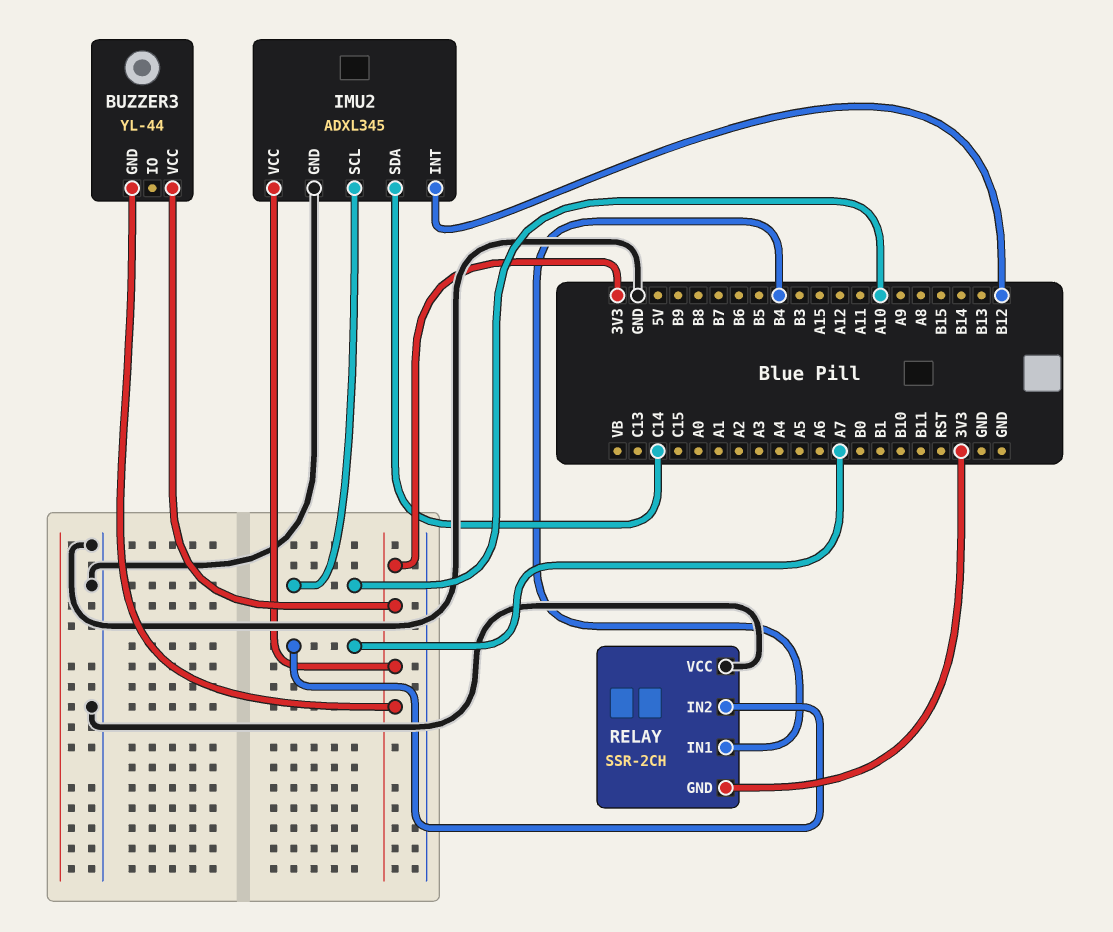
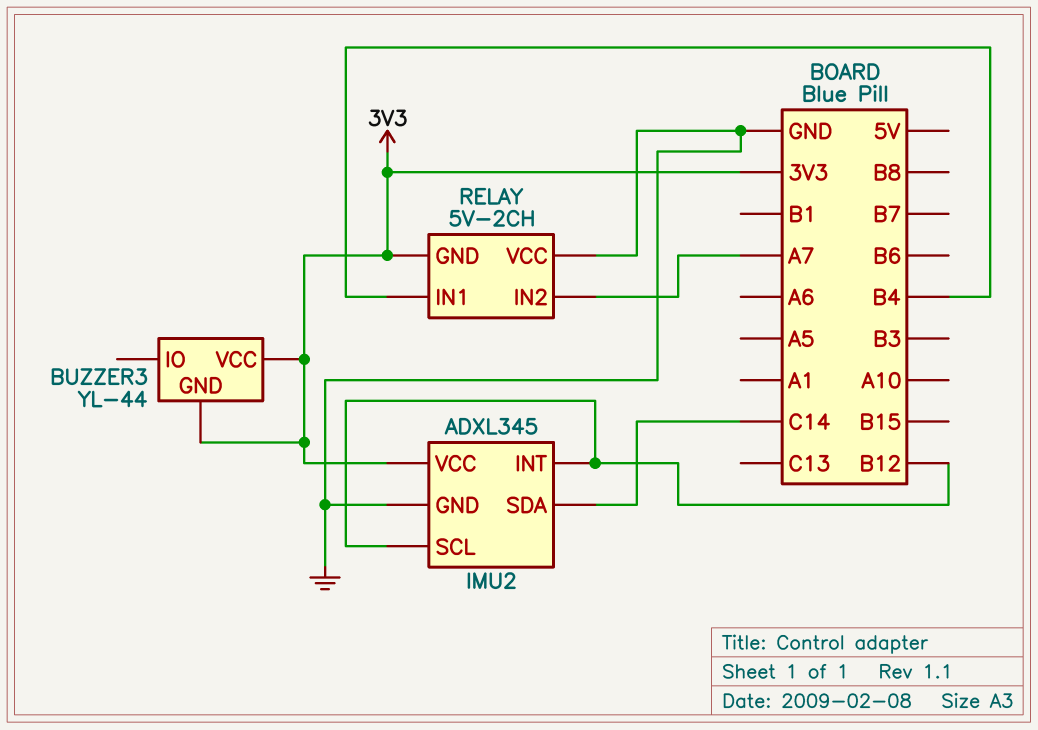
IMU2 pin SCL: A10 -> B12
RELAY: SSR-2CH -> 5V-2CH

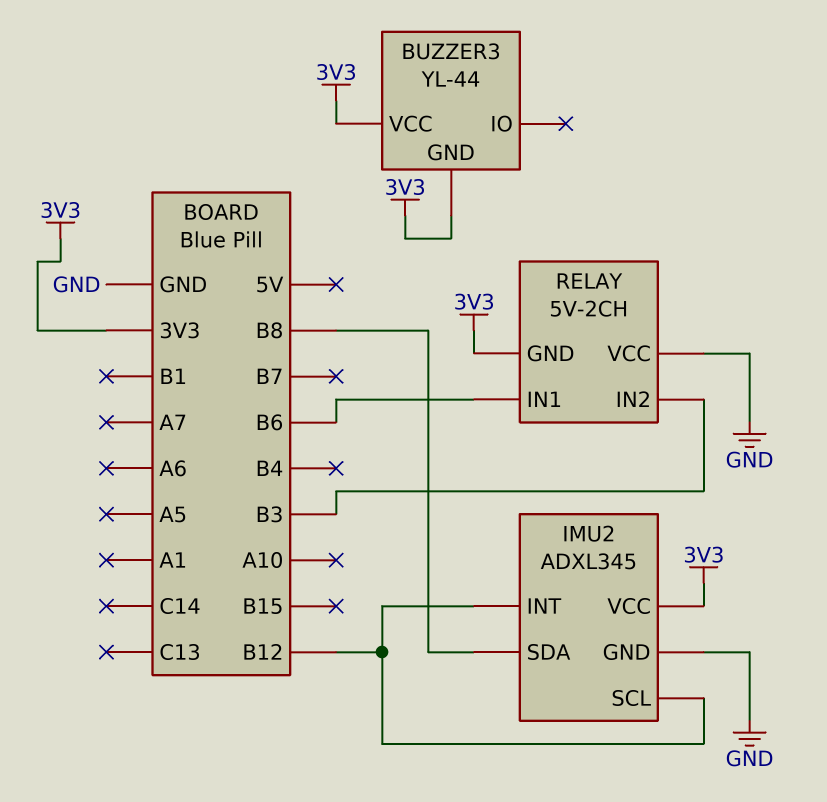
IMU2 pin SDA: C14 -> B8
RELAY pin IN1: B4 -> B6
RELAY pin IN2: A7 -> B3

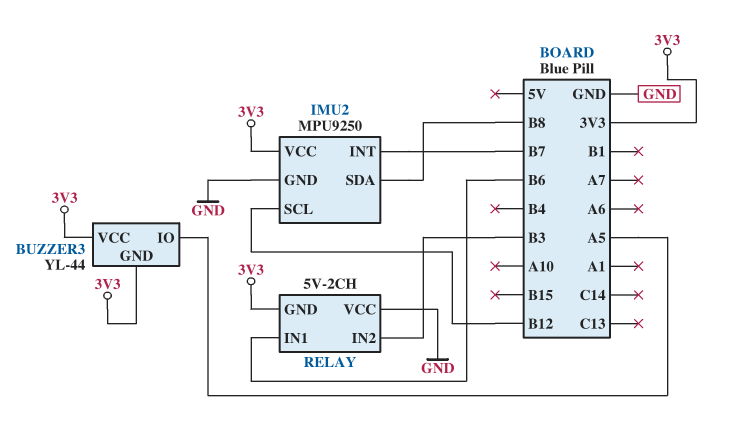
BUZZER3 pin IO: none -> A5
IMU2: ADXL345 -> MPU9250
IMU2 pin INT: B12 -> B7

